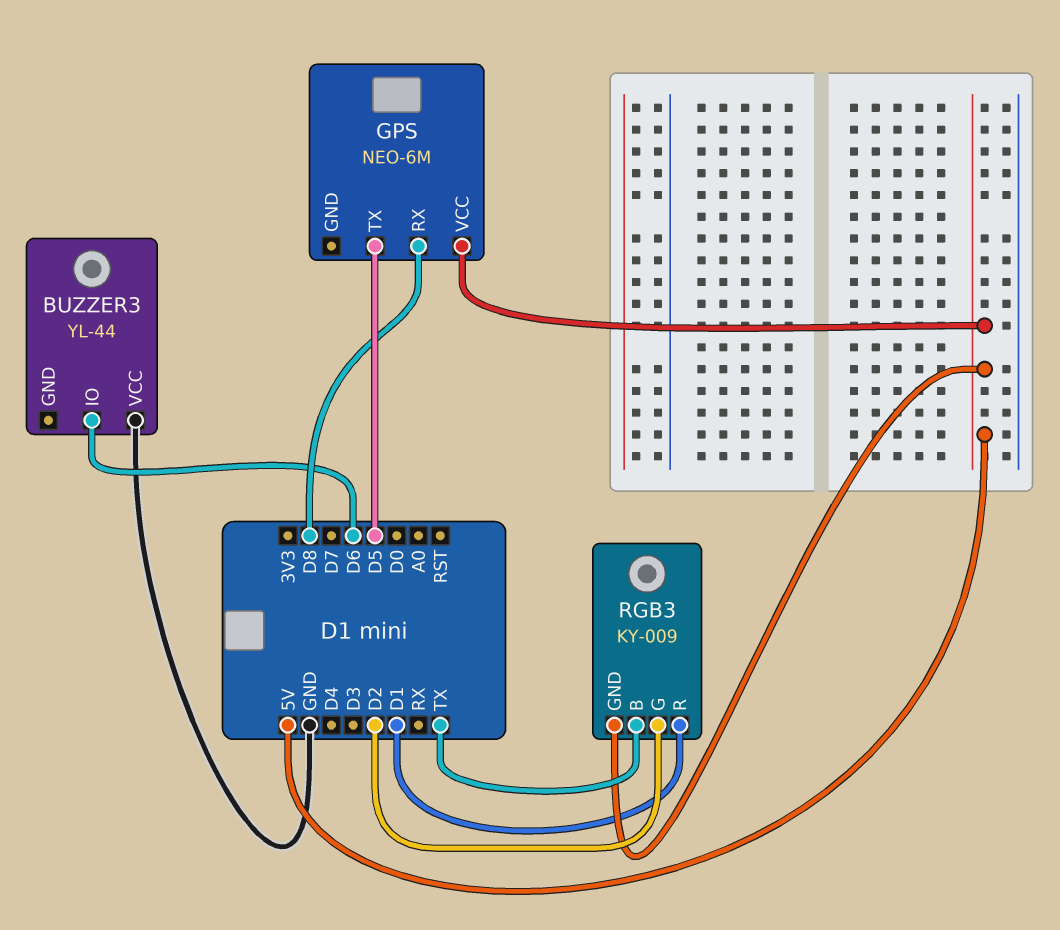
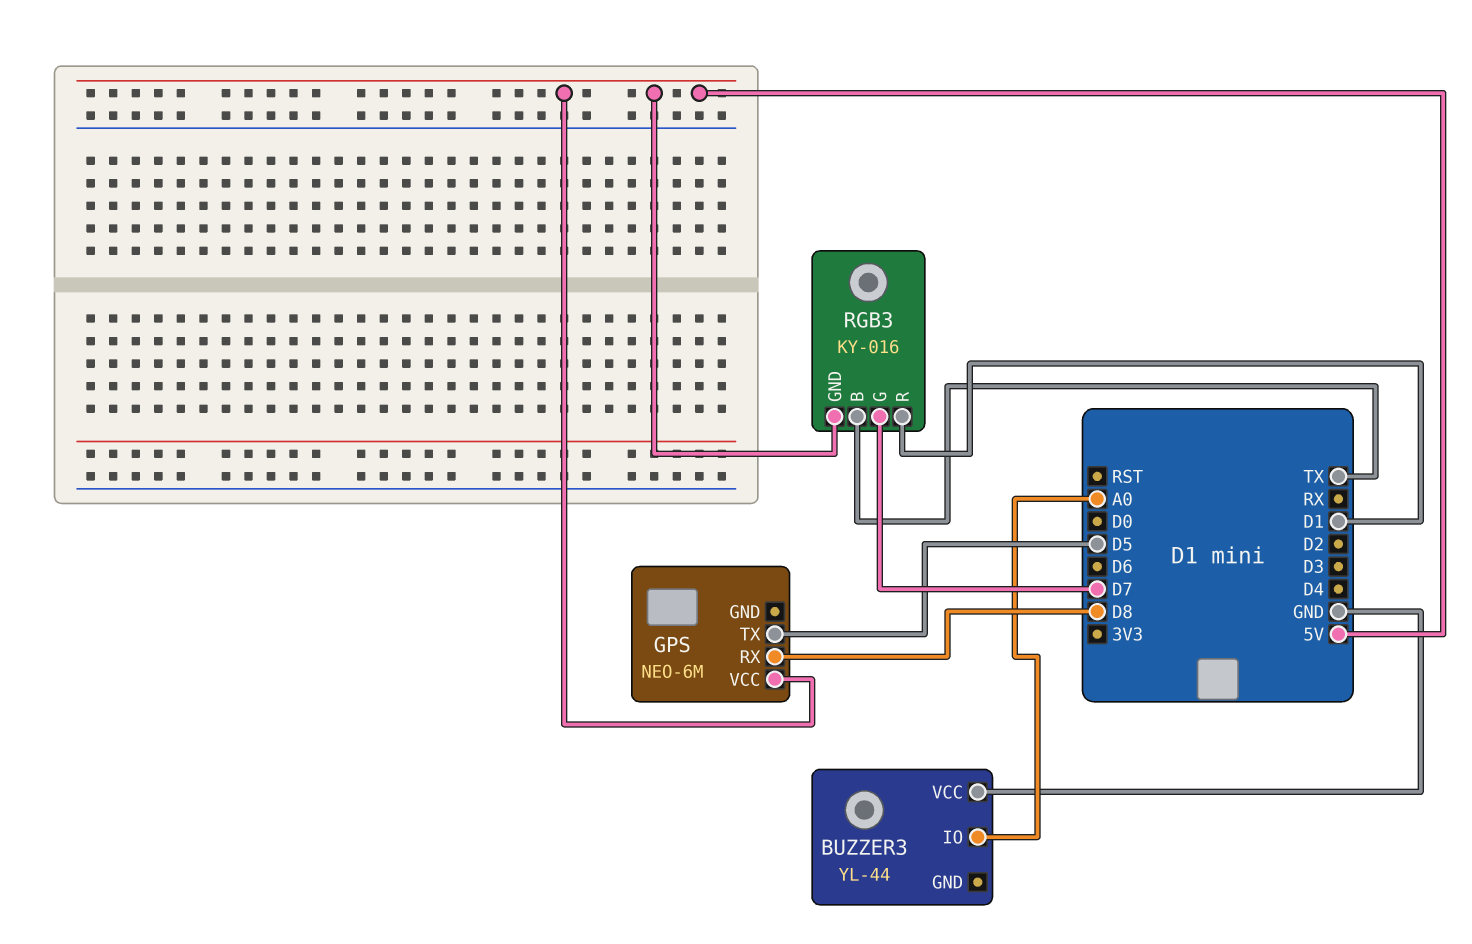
BUZZER3 pin IO: D6 -> A0
RGB3: KY-009 -> KY-016
RGB3 pin G: D2 -> D7

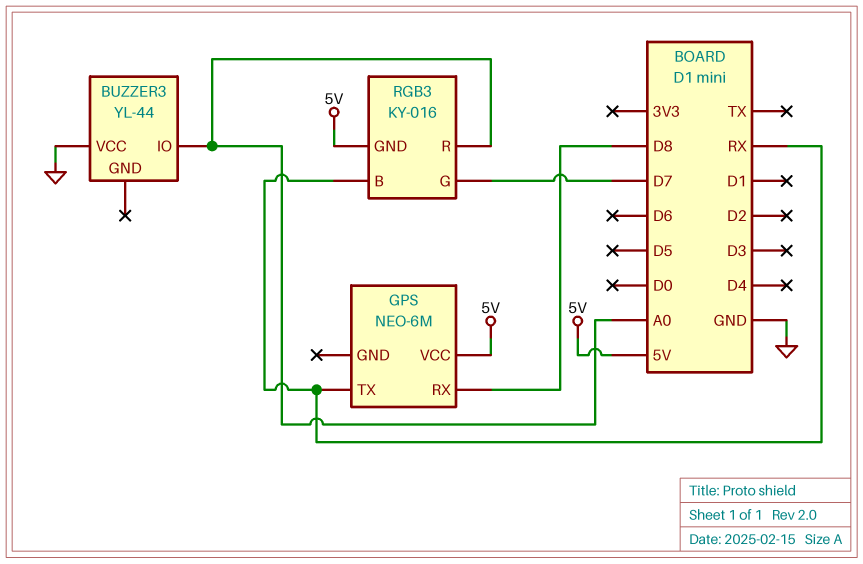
GPS pin TX: D5 -> RX
RGB3 pin B: TX -> RX
RGB3 pin R: D1 -> A0

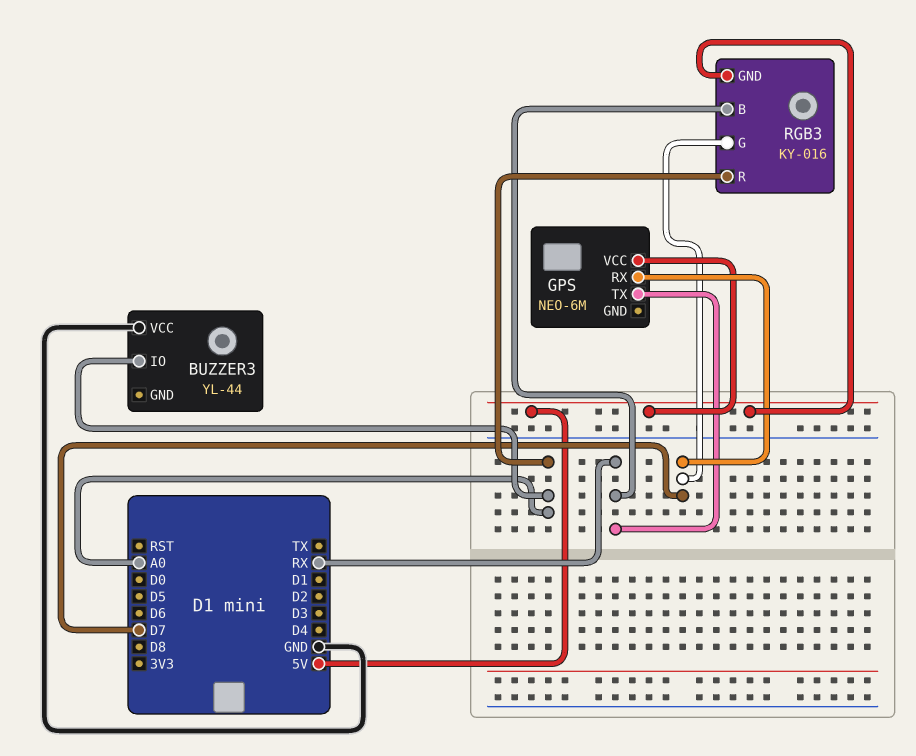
GPS pin RX: D8 -> D7

